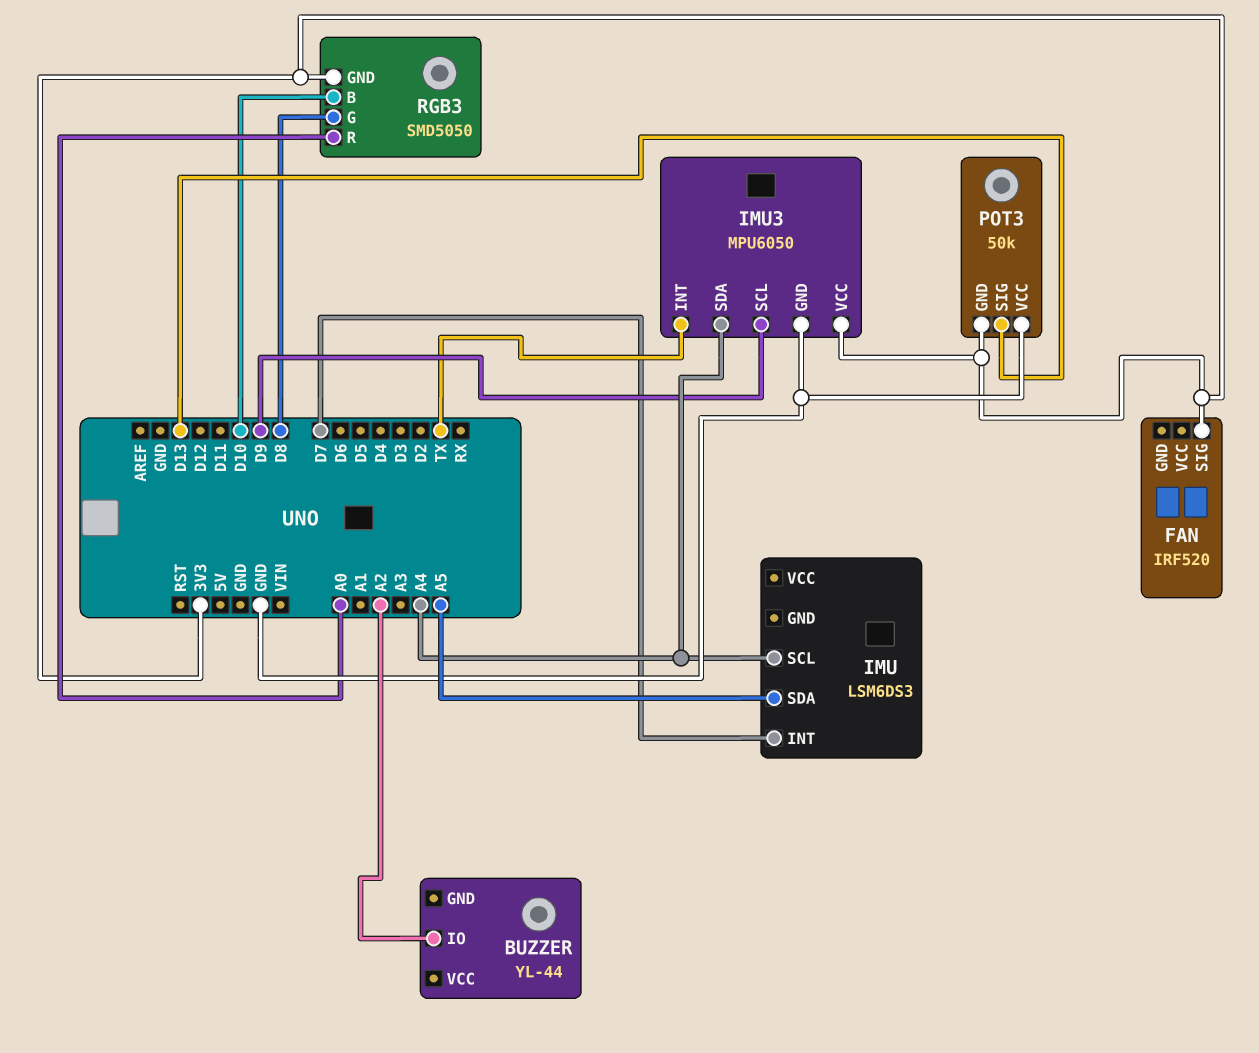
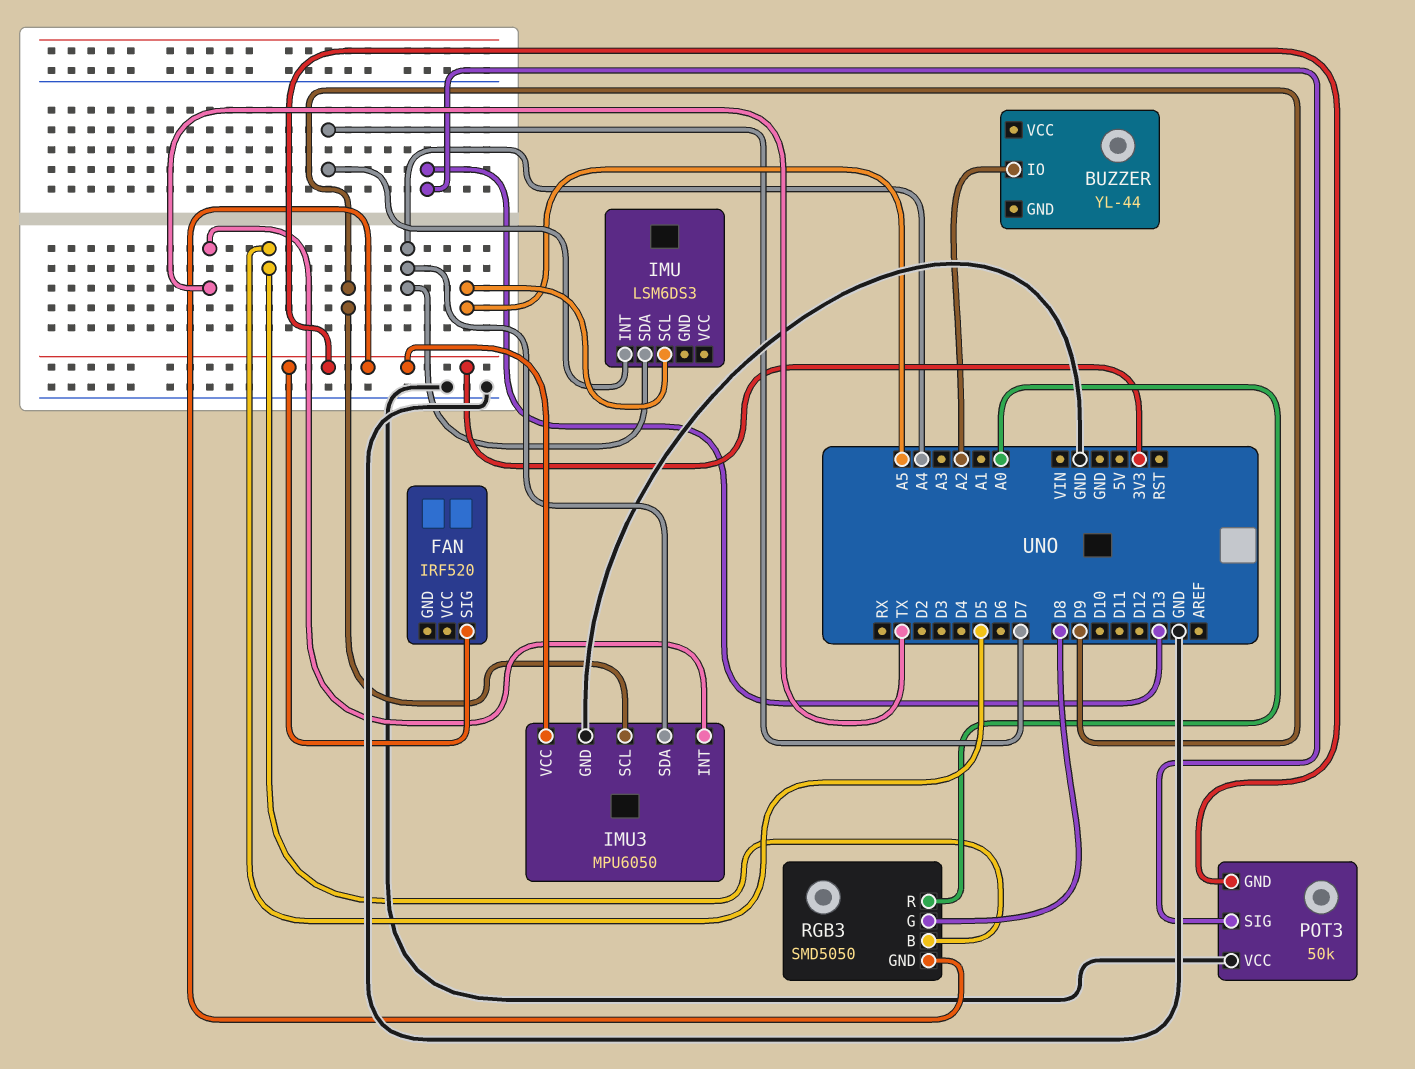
IMU pin SCL: A4 -> A5
IMU pin SDA: A5 -> A4
RGB3 pin B: D10 -> D5

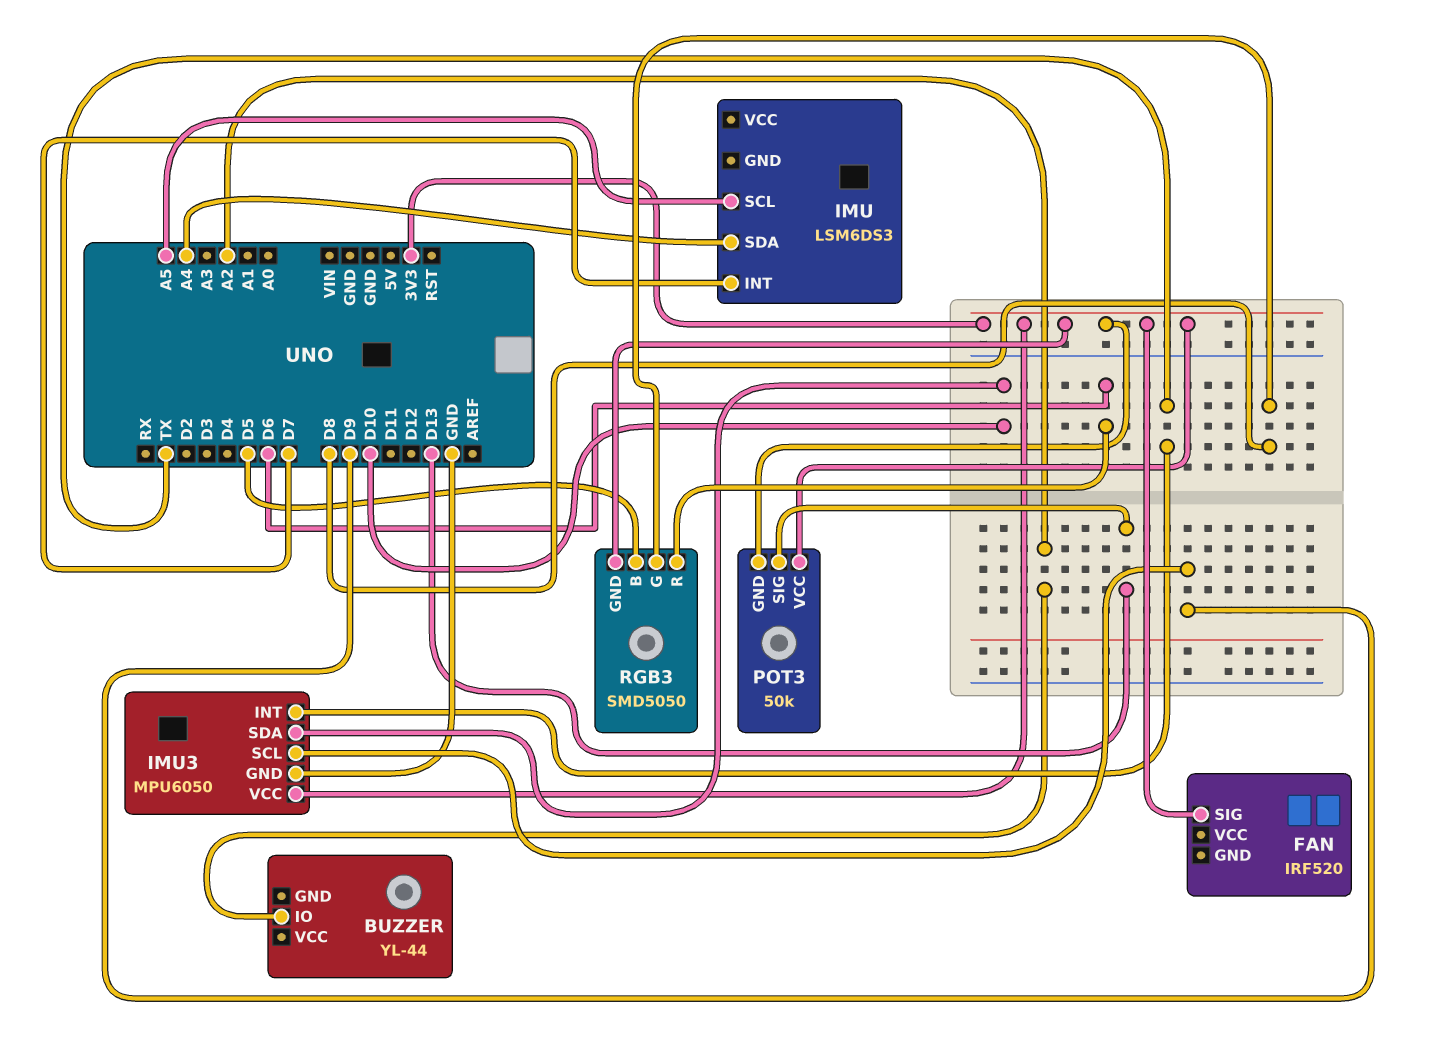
IMU3 pin SDA: A4 -> D10
POT3 pin VCC: GND -> 3V3
RGB3 pin R: A0 -> D6

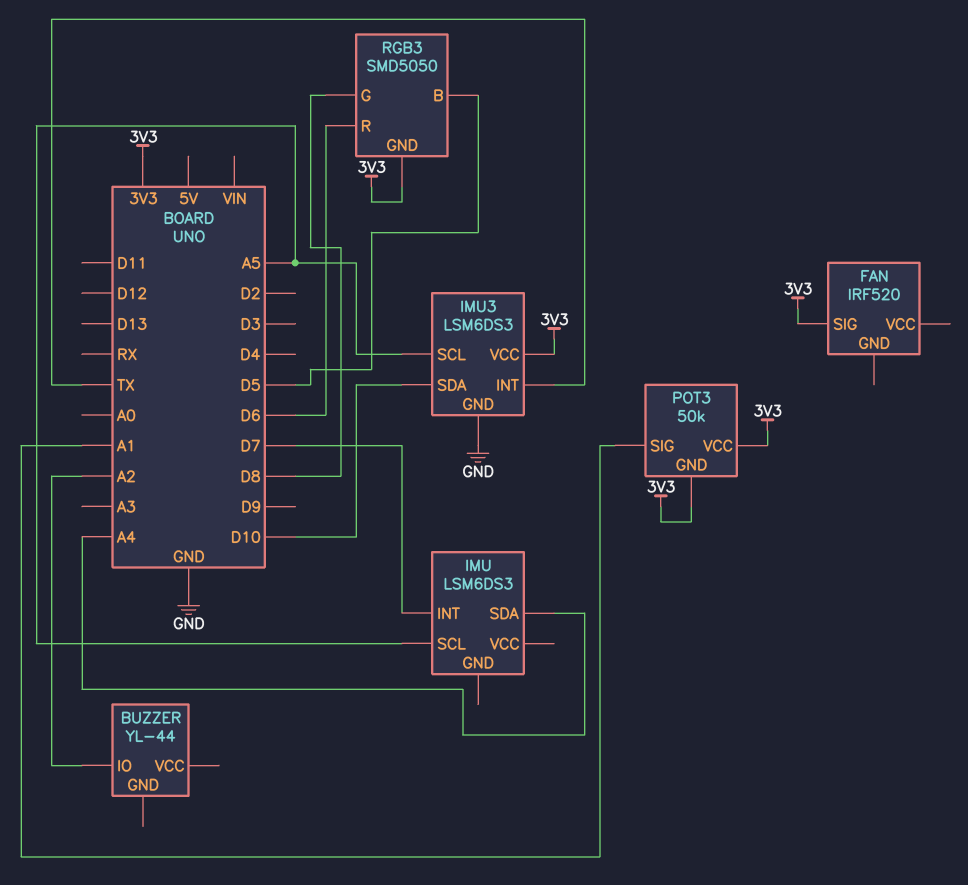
IMU3: MPU6050 -> LSM6DS3
IMU3 pin SCL: D9 -> A5
POT3 pin SIG: D13 -> A1

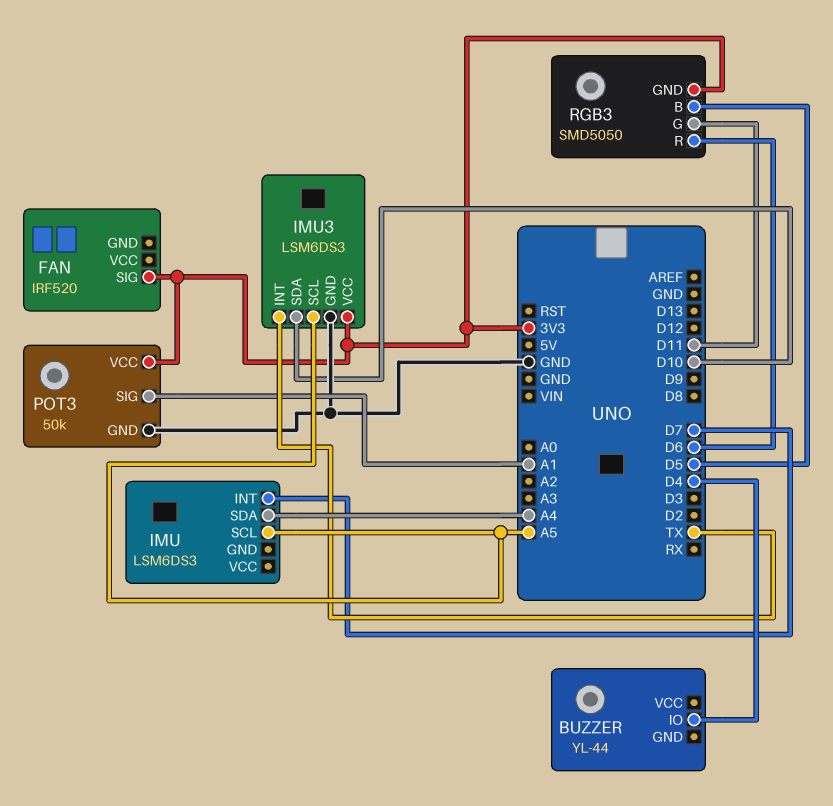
BUZZER pin IO: A2 -> D4
POT3 pin GND: 3V3 -> GND
RGB3 pin G: D8 -> D11

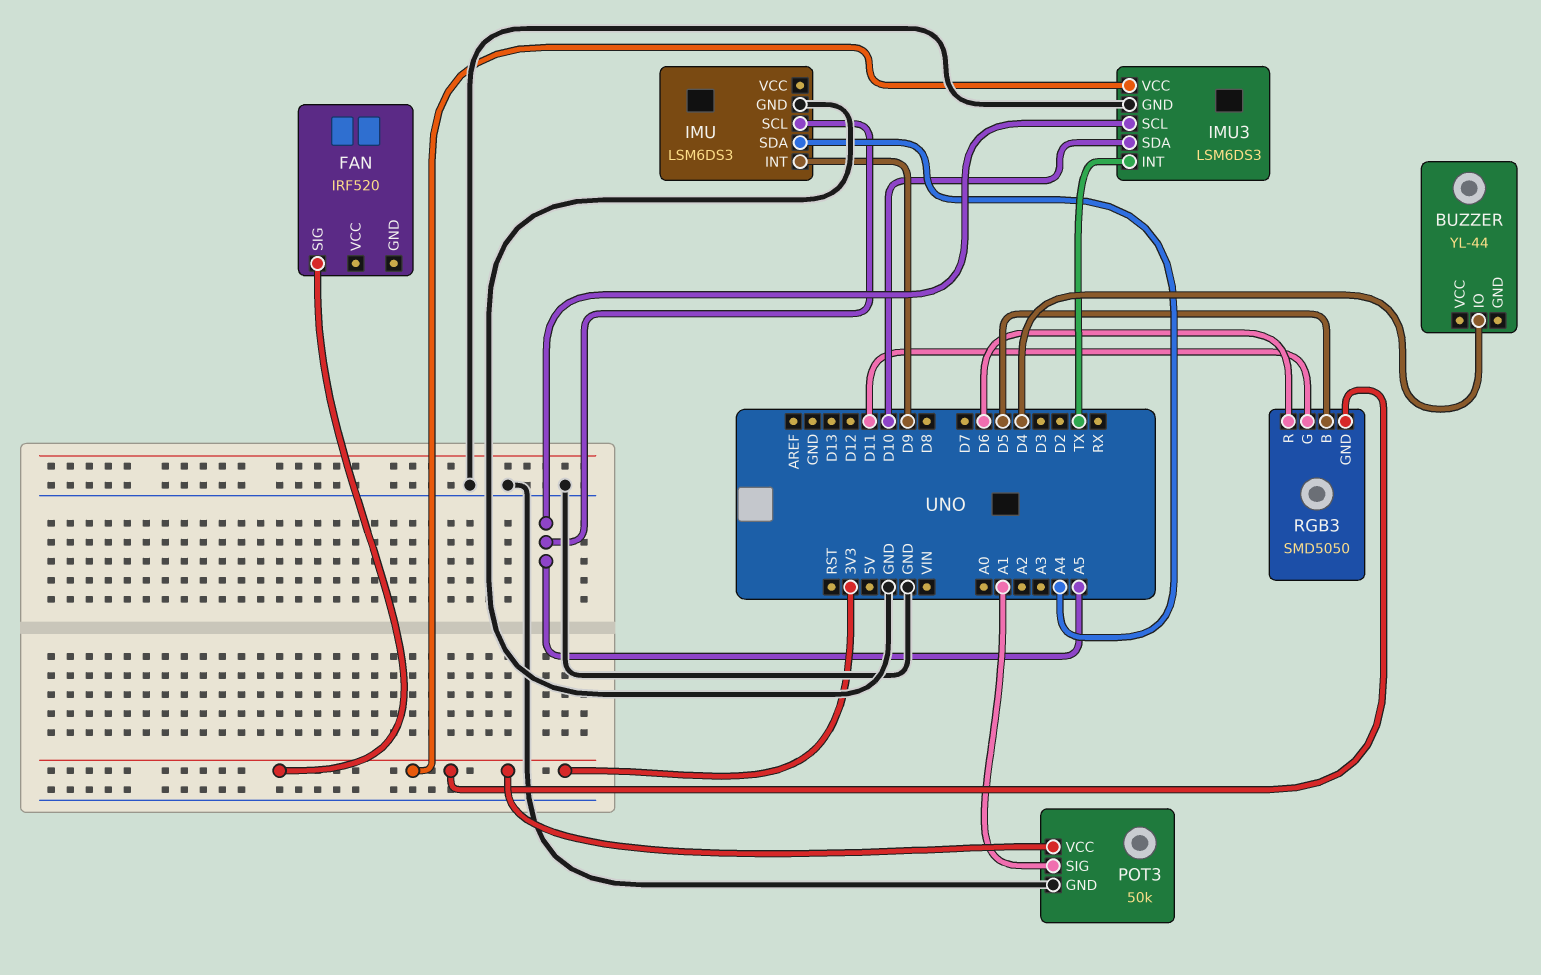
IMU pin GND: none -> GND
IMU pin INT: D7 -> D9

